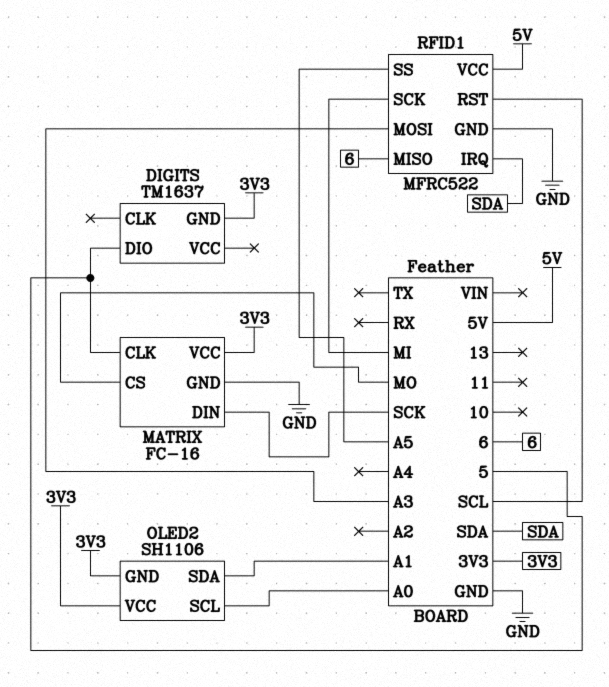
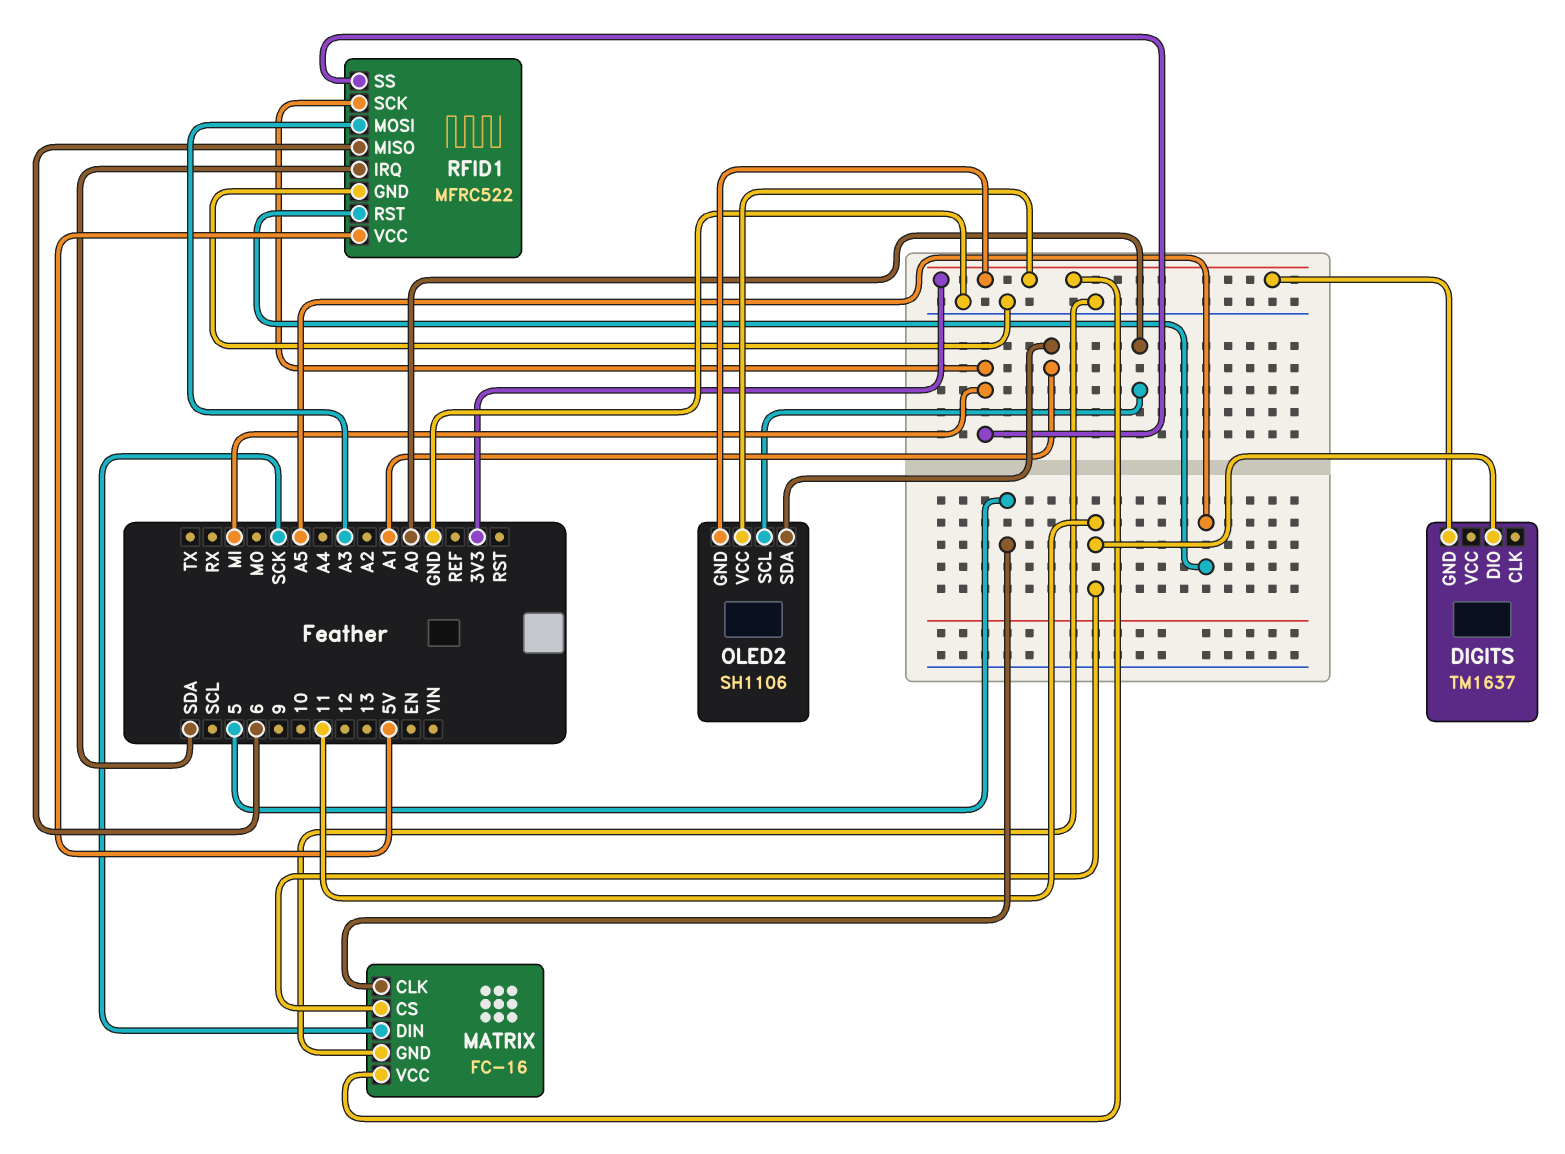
DIGITS pin DIO: 5 -> 11
MATRIX pin CS: MO -> 11
RFID1 pin RST: SCL -> A5
RFID1 pin SS: A5 -> MI

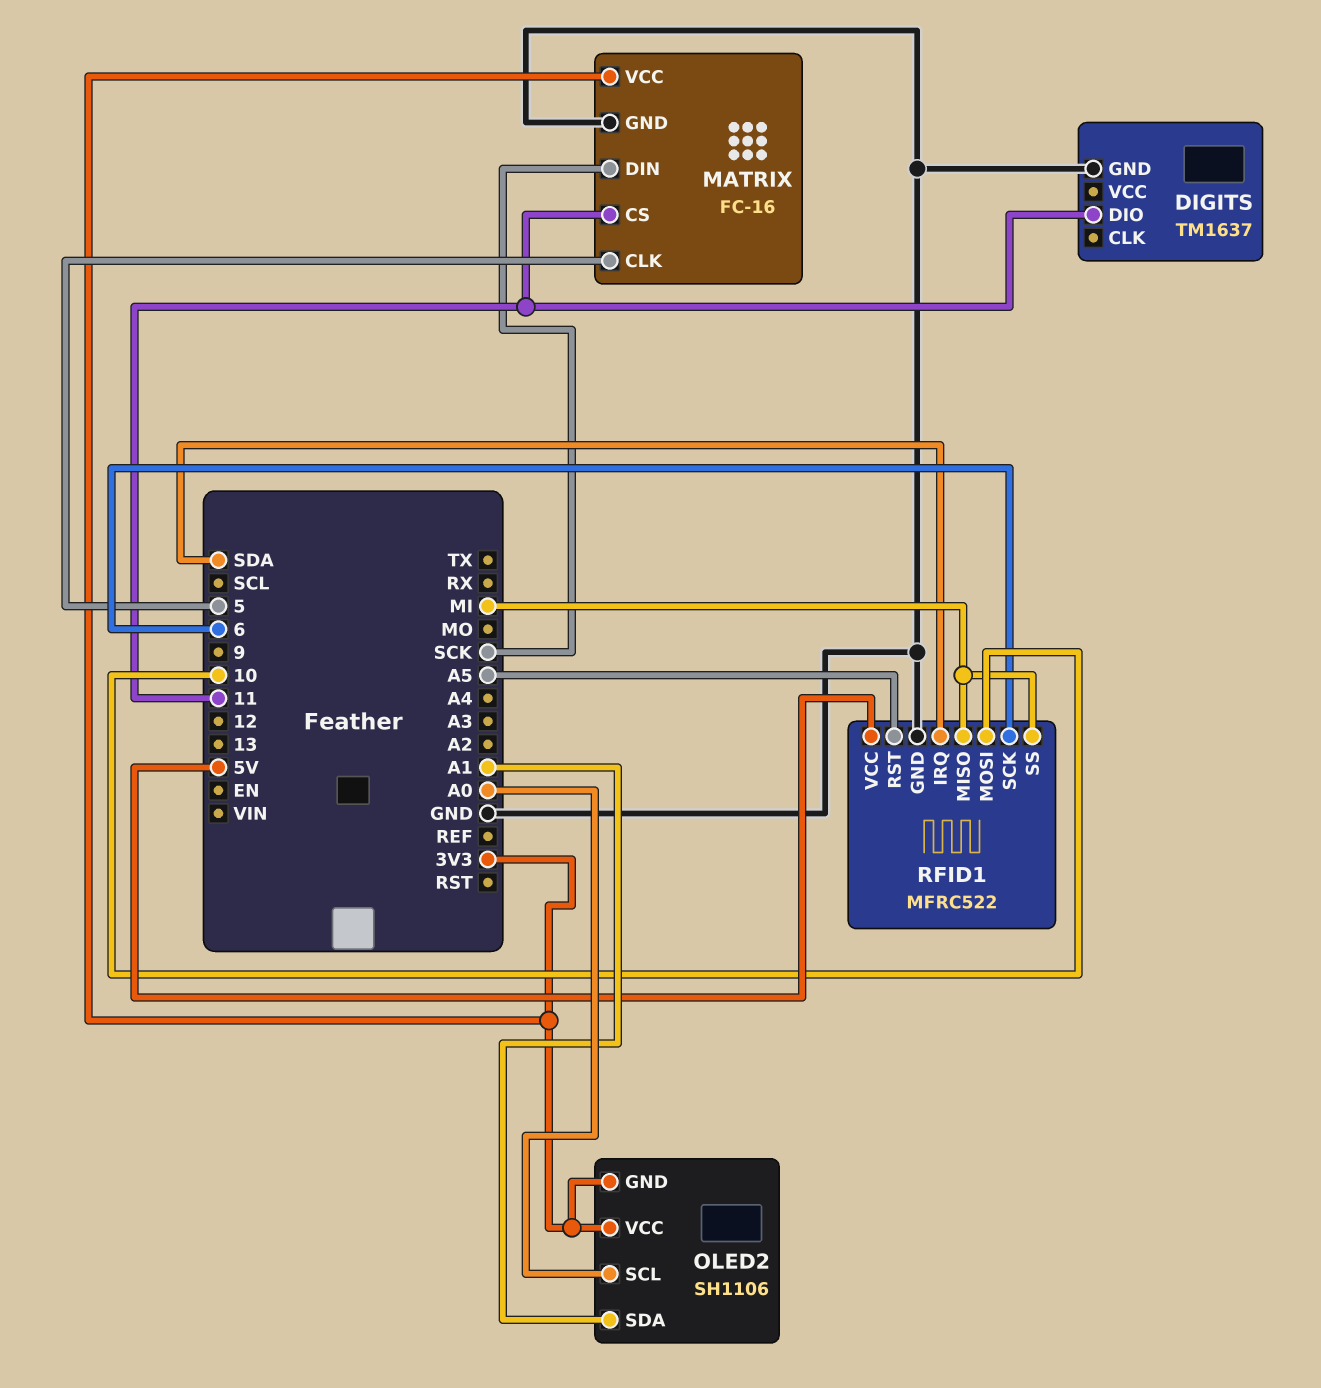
DIGITS pin GND: 3V3 -> GND
RFID1 pin MISO: 6 -> MI
RFID1 pin MOSI: A3 -> 10
RFID1 pin SCK: MI -> 6

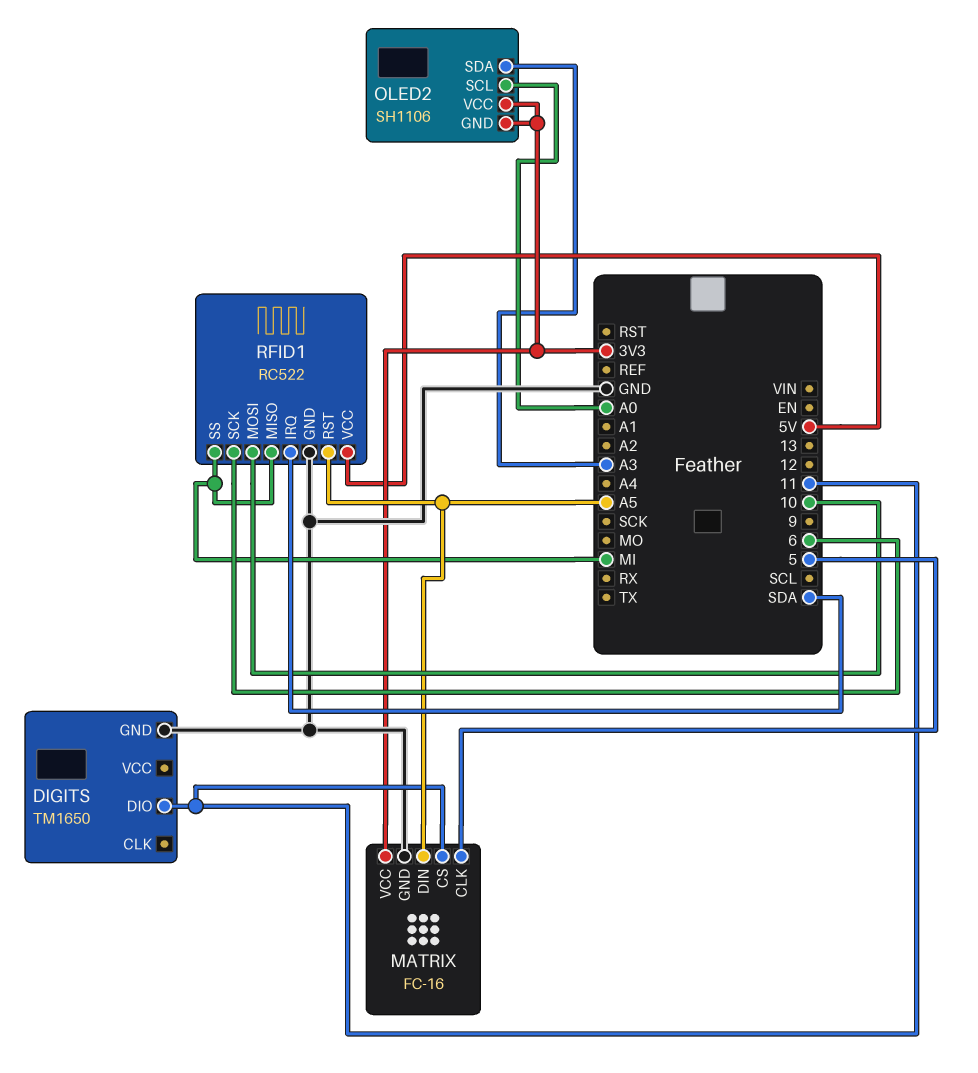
DIGITS: TM1637 -> TM1650
MATRIX pin DIN: SCK -> A5
OLED2 pin SDA: A1 -> A3
RFID1: MFRC522 -> RC522

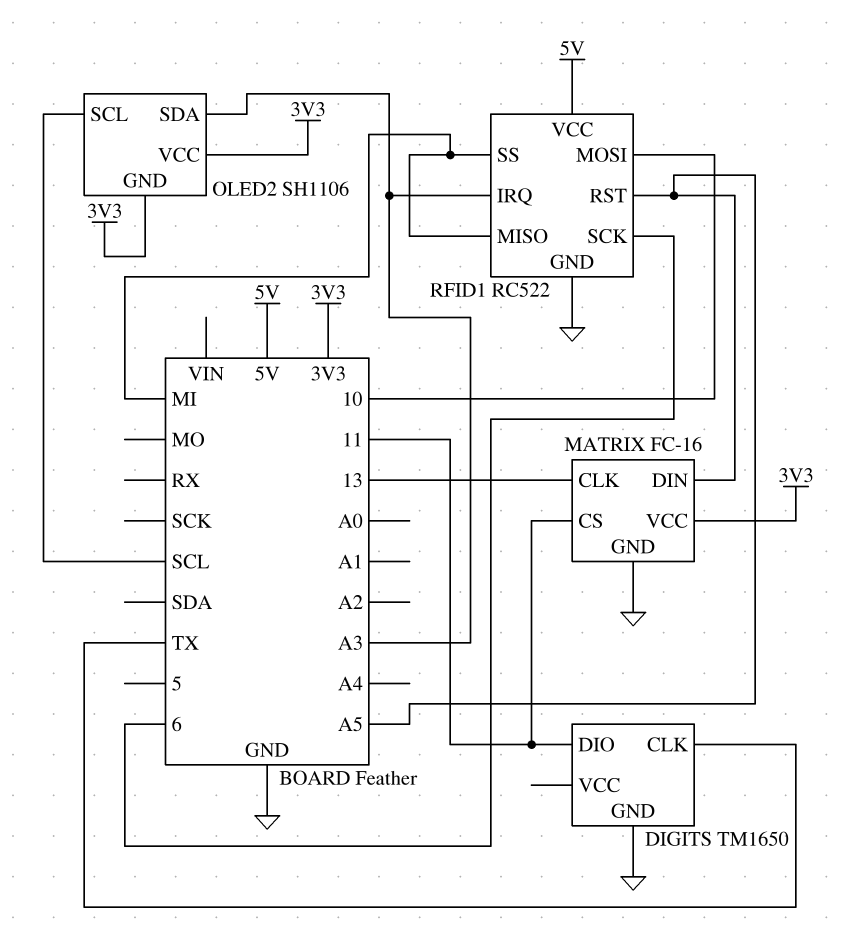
DIGITS pin CLK: none -> TX
MATRIX pin CLK: 5 -> 13
OLED2 pin SCL: A0 -> SCL
RFID1 pin IRQ: SDA -> A3

